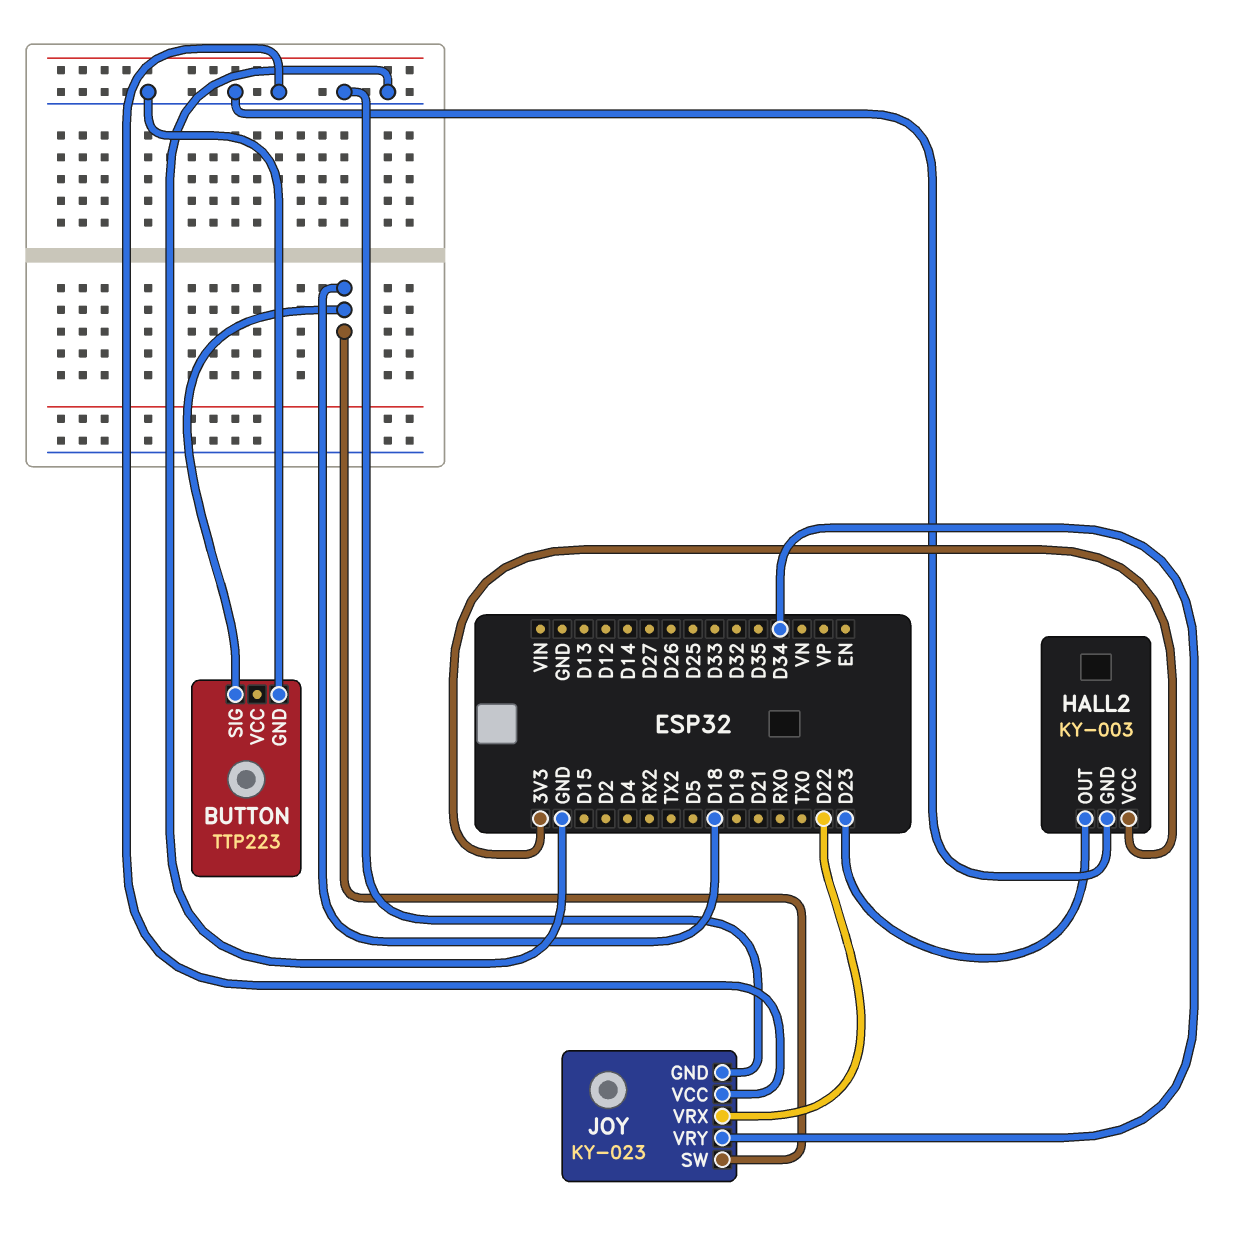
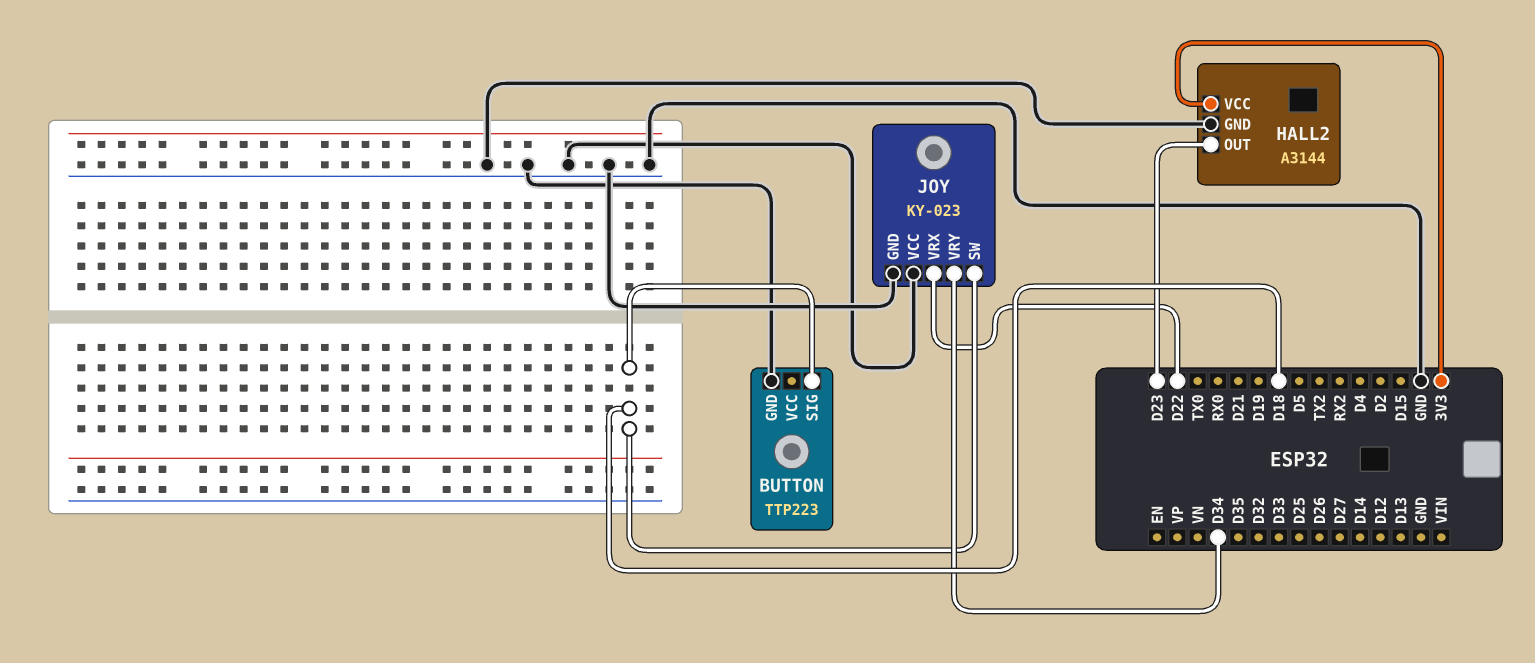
HALL2: KY-003 -> A3144

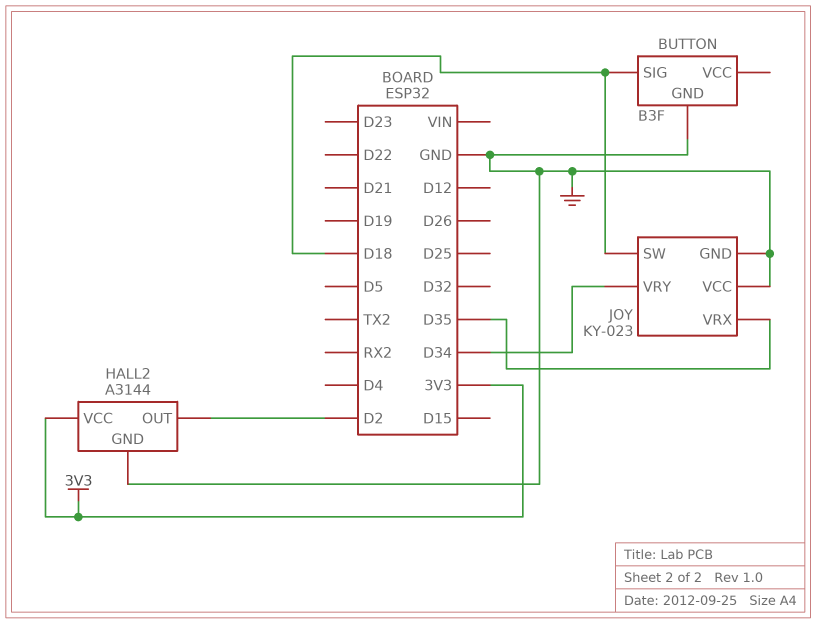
BUTTON: TTP223 -> B3F
HALL2 pin OUT: D23 -> D2
JOY pin VRX: D22 -> D35

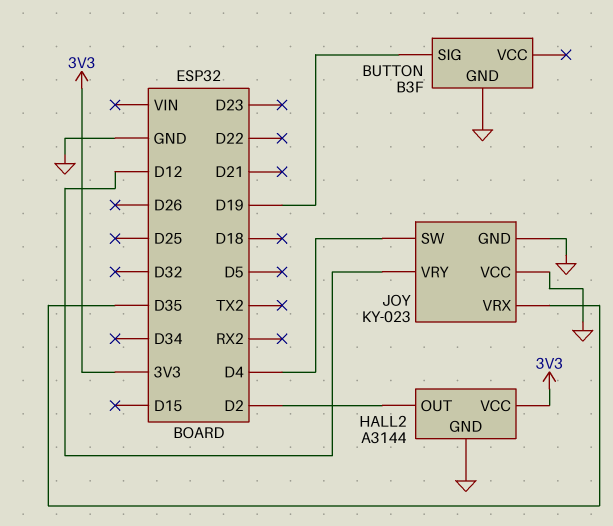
BUTTON pin SIG: D18 -> D19
JOY pin SW: D18 -> D4
JOY pin VRY: D34 -> D12

